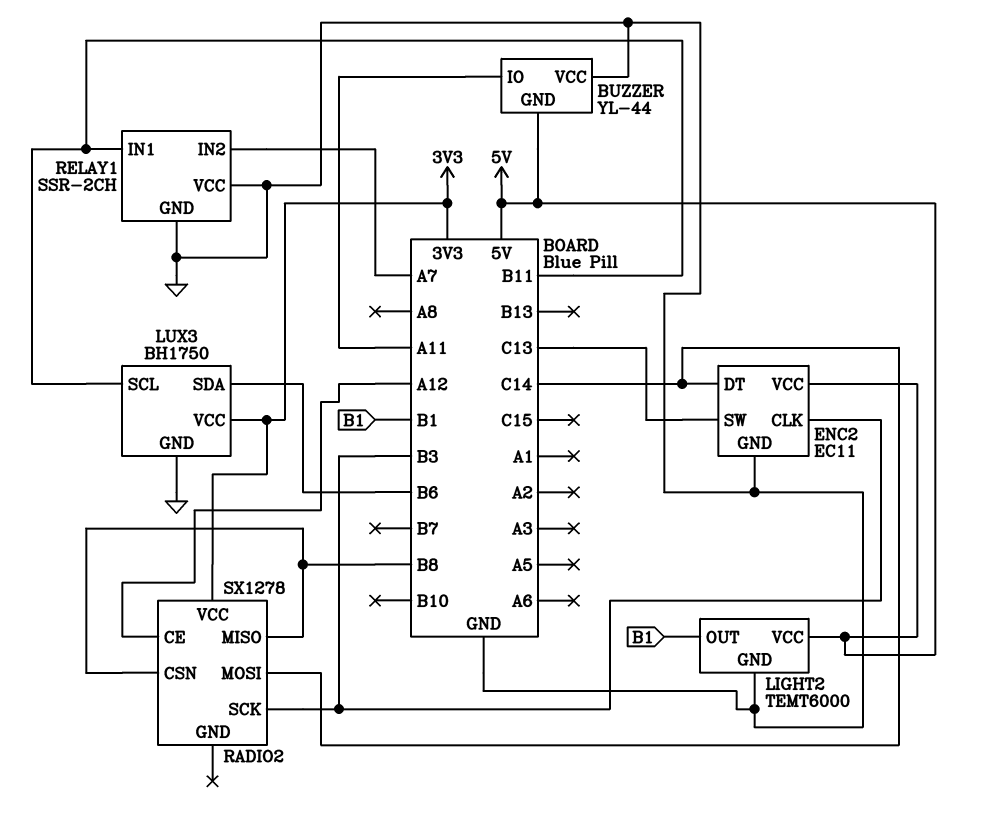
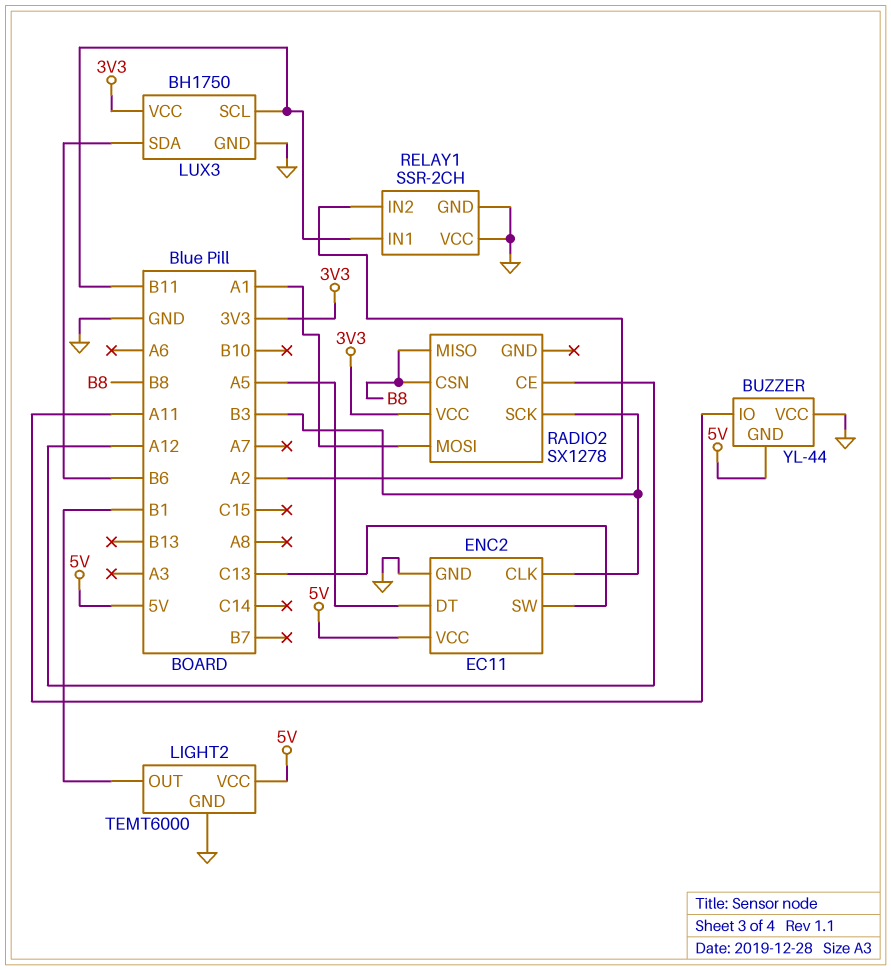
ENC2 pin DT: C14 -> A5
RADIO2 pin MOSI: C14 -> A1
RELAY1 pin IN2: A7 -> A2

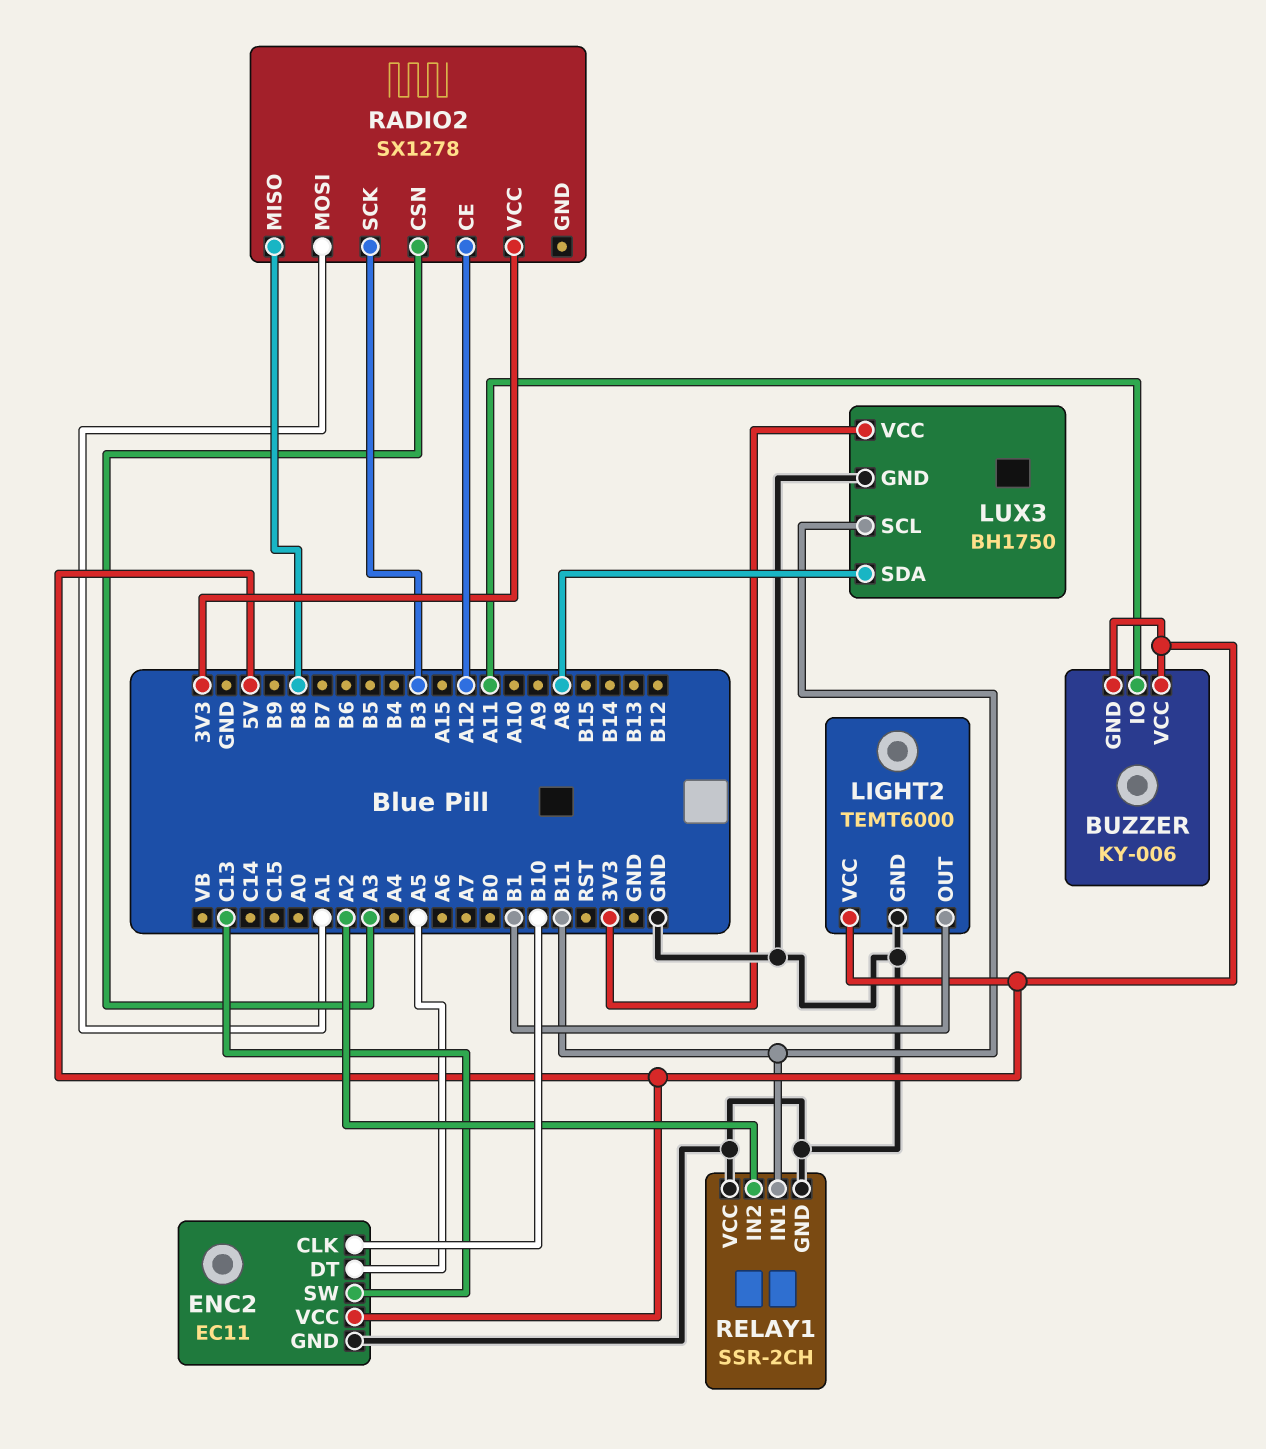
BUZZER: YL-44 -> KY-006
BUZZER pin VCC: GND -> 5V
ENC2 pin CLK: B3 -> B10
LUX3 pin SDA: B6 -> A8
RADIO2 pin CSN: B8 -> A3

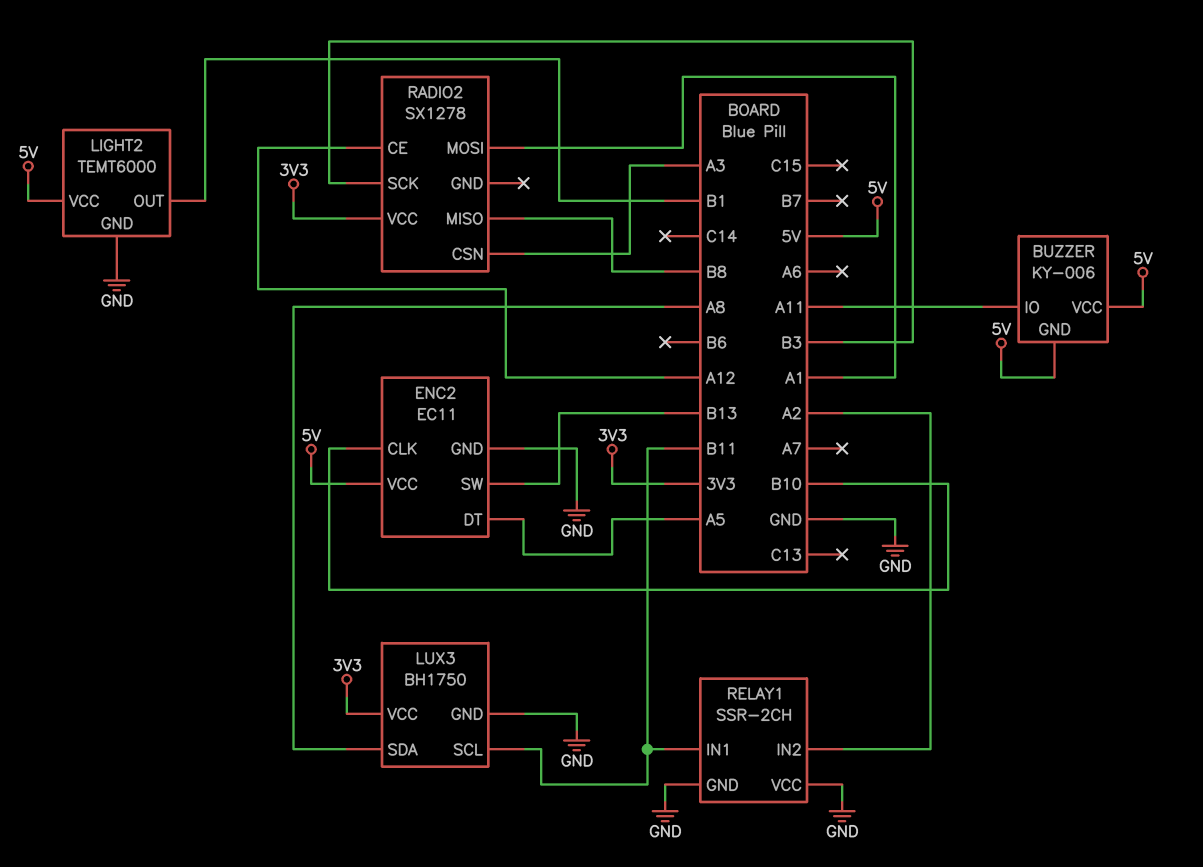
ENC2 pin SW: C13 -> B13

